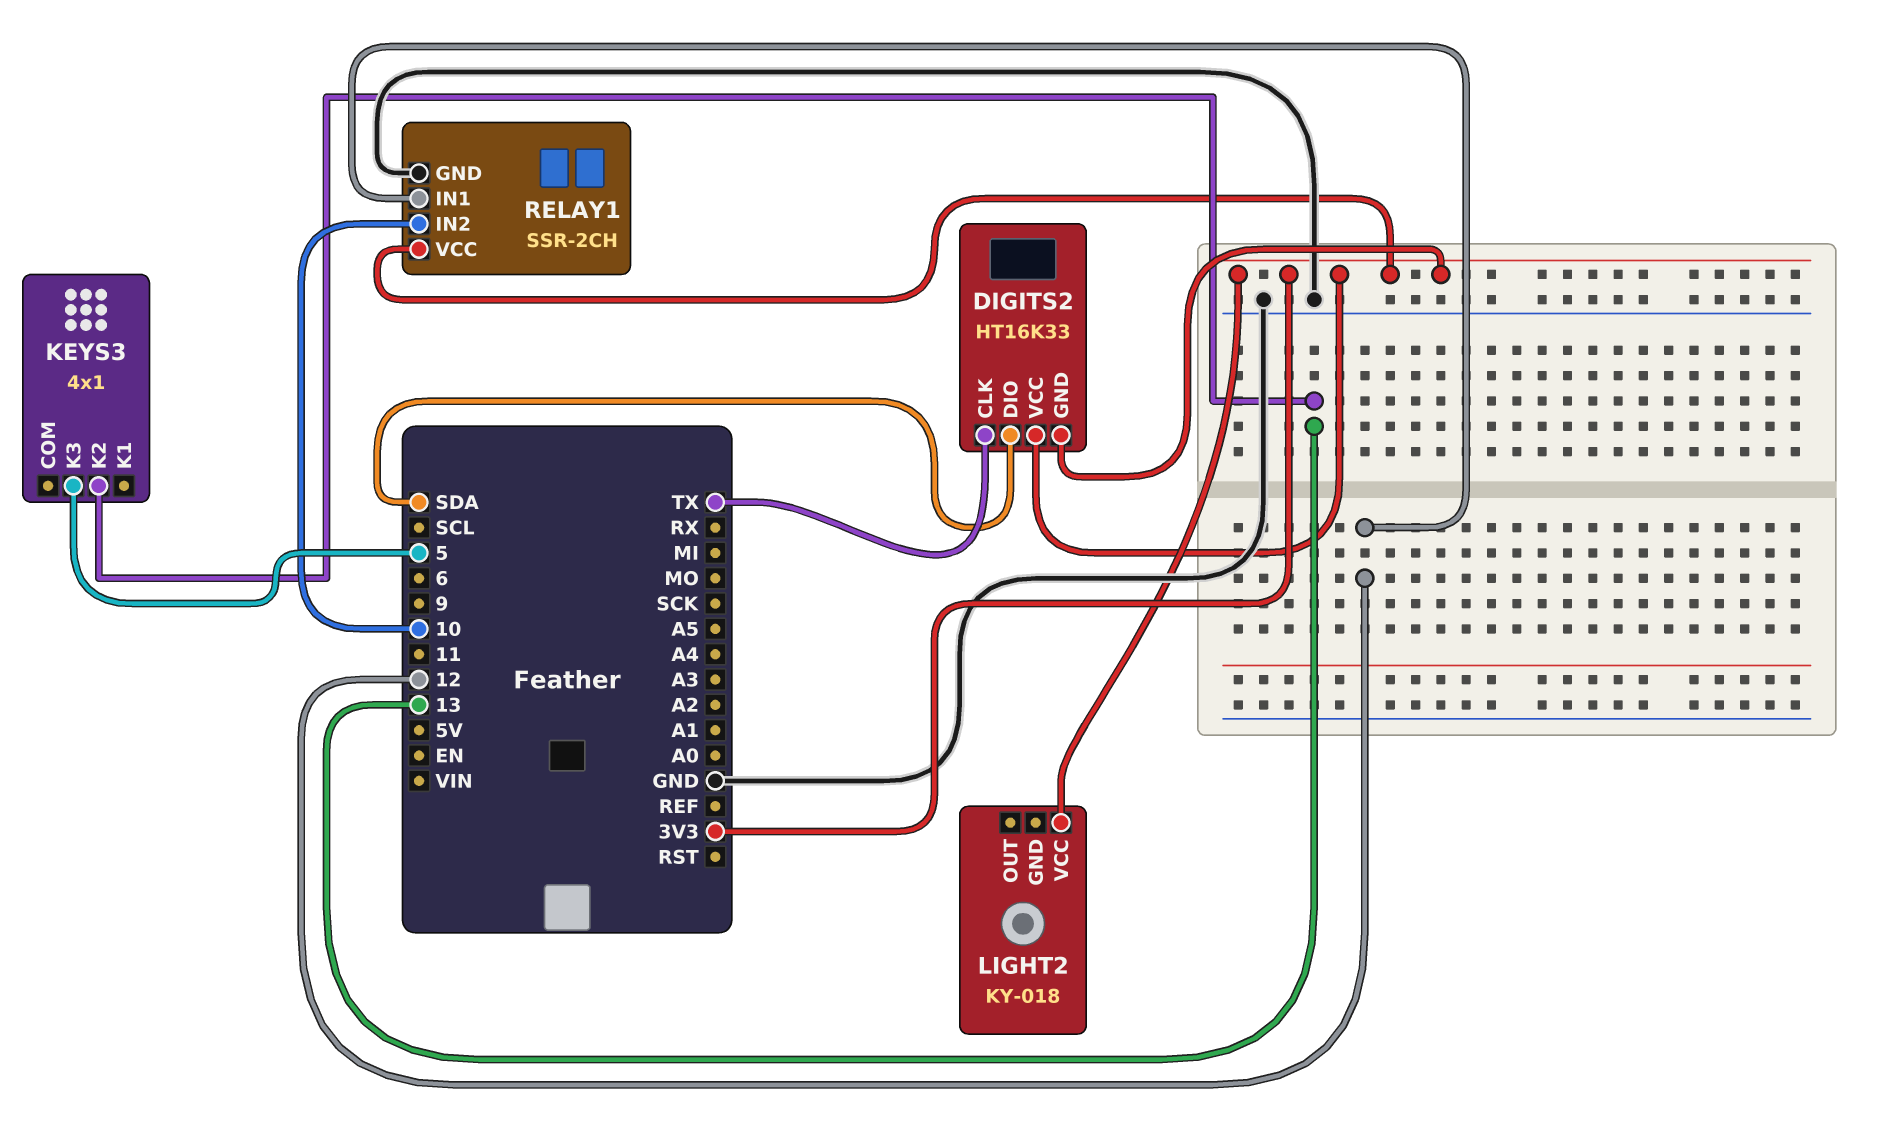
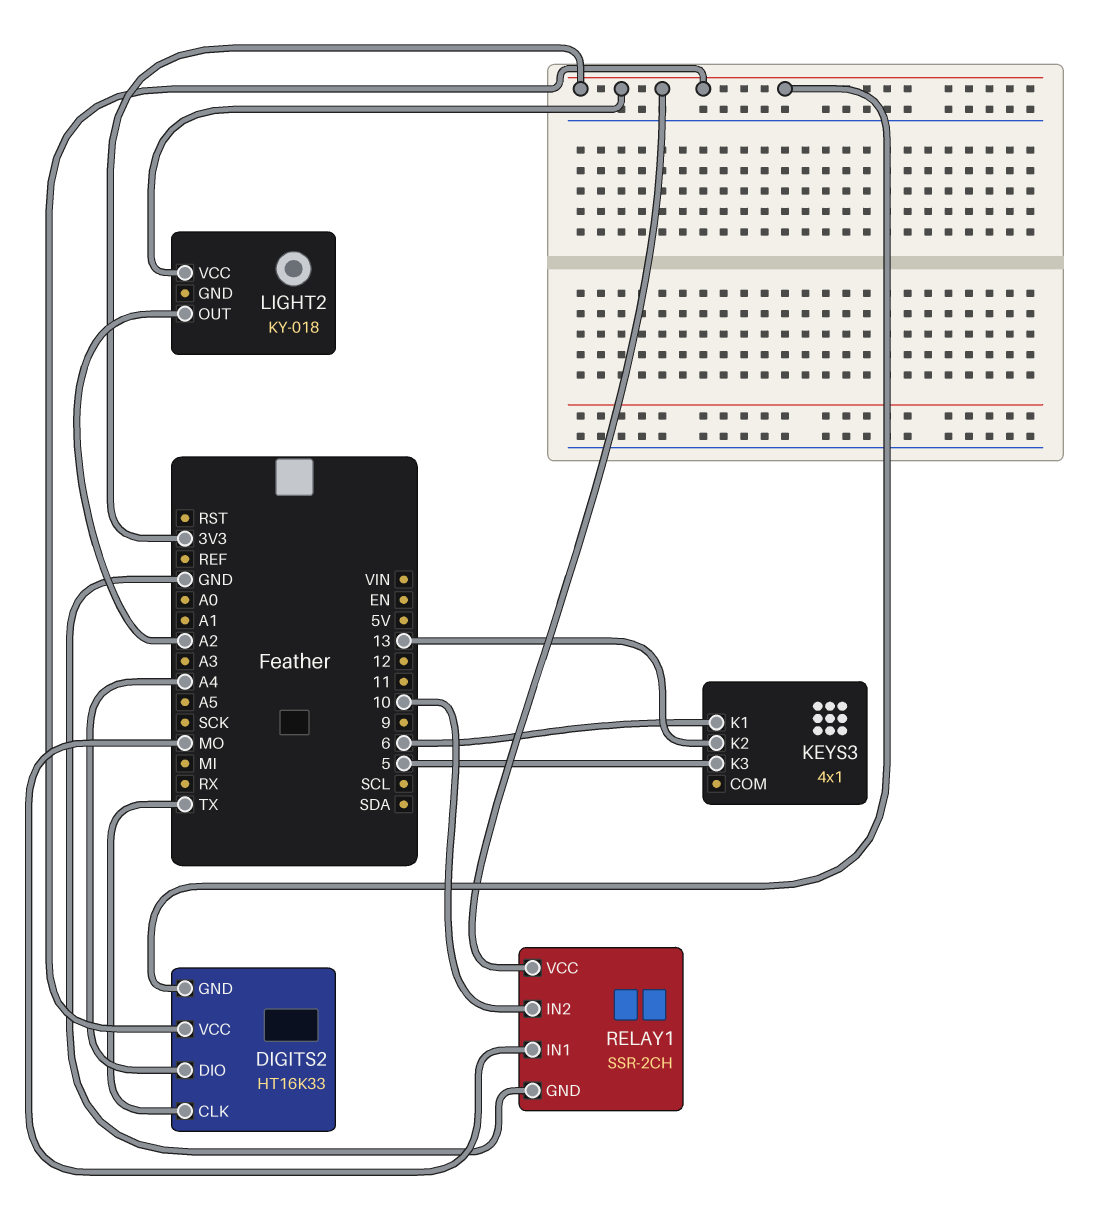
DIGITS2 pin DIO: SDA -> A4
KEYS3 pin K1: none -> 6
LIGHT2 pin OUT: none -> A2
RELAY1 pin IN1: 12 -> MO

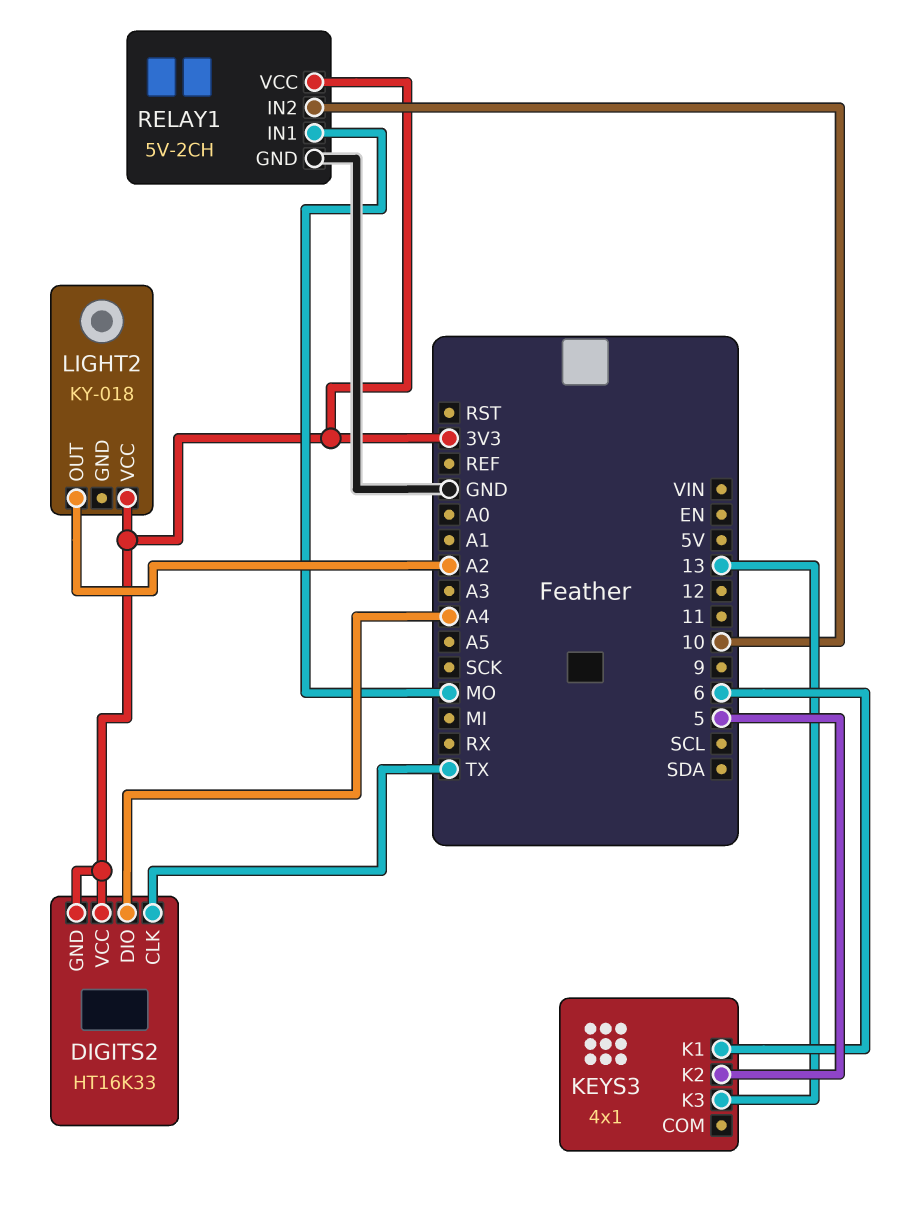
KEYS3 pin K2: 13 -> 5
KEYS3 pin K3: 5 -> 13
RELAY1: SSR-2CH -> 5V-2CH

